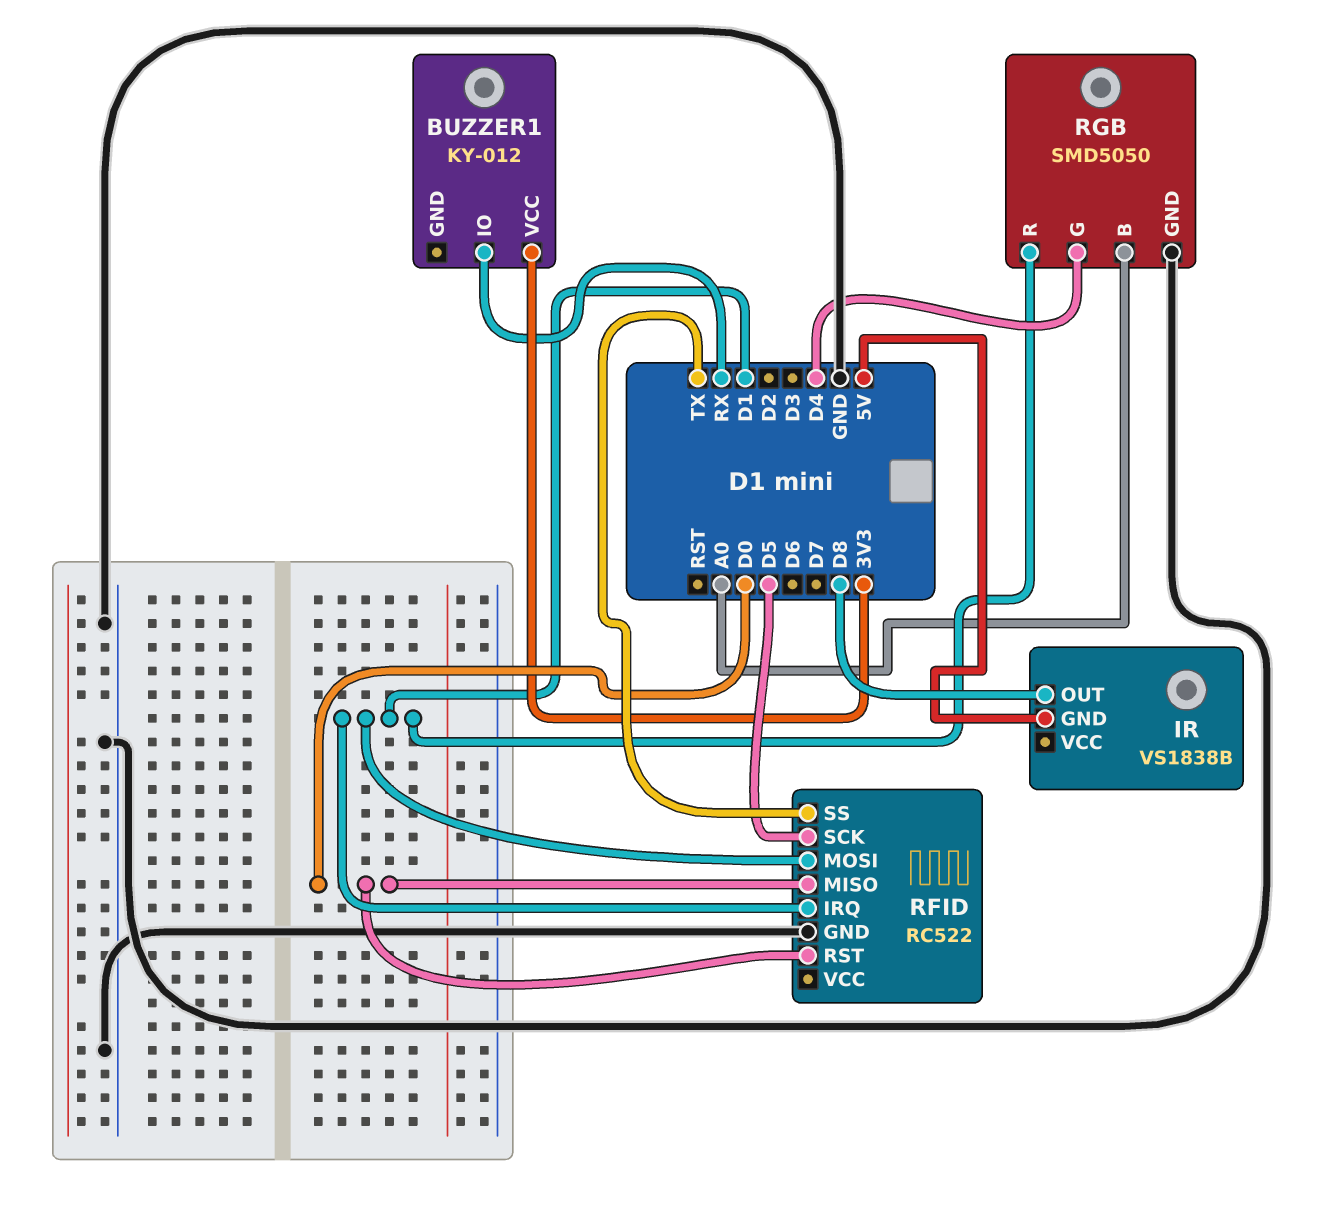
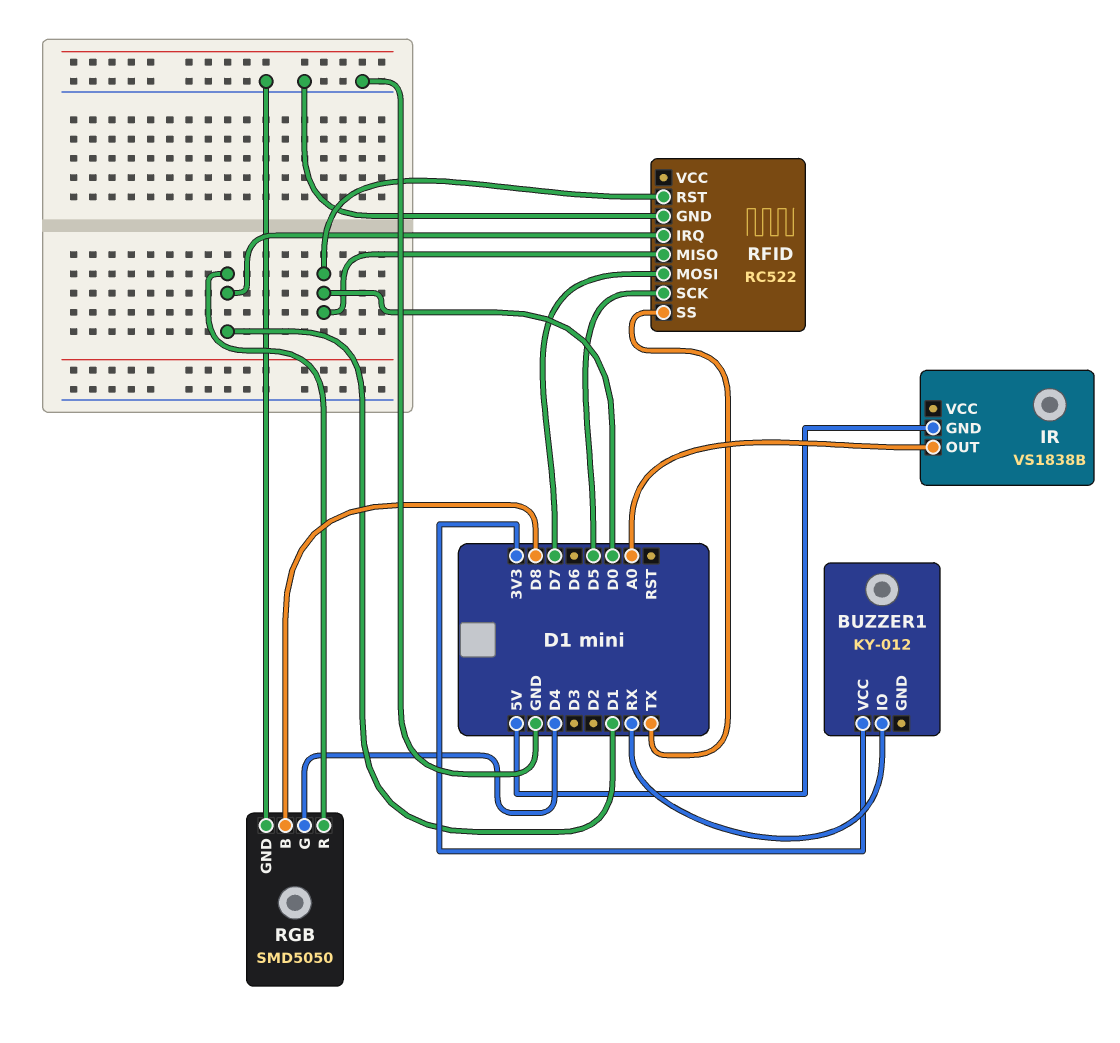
IR pin OUT: D8 -> A0
RFID pin MOSI: D1 -> D7
RGB pin B: A0 -> D8

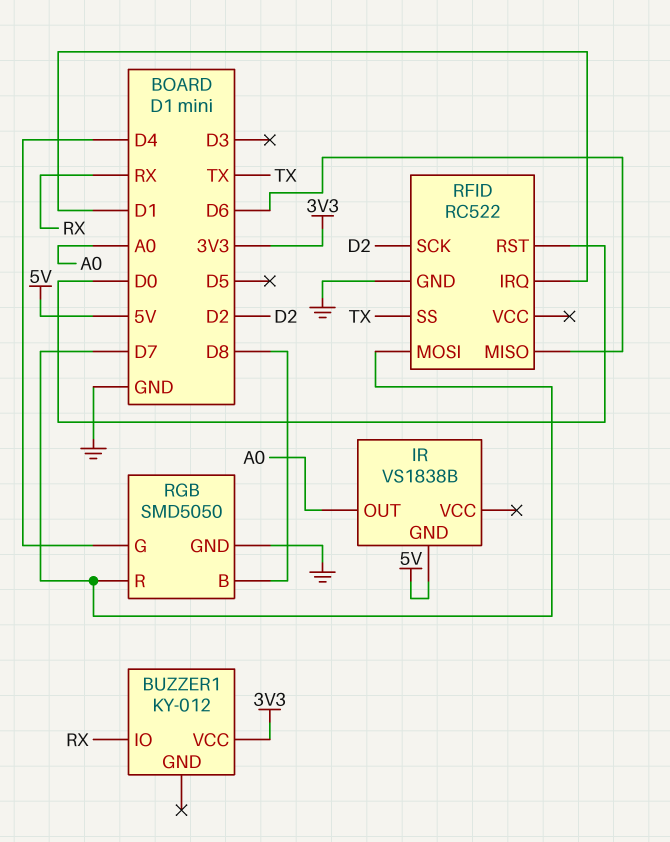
RFID pin MISO: D0 -> D6
RFID pin SCK: D5 -> D2
RGB pin R: D1 -> D7

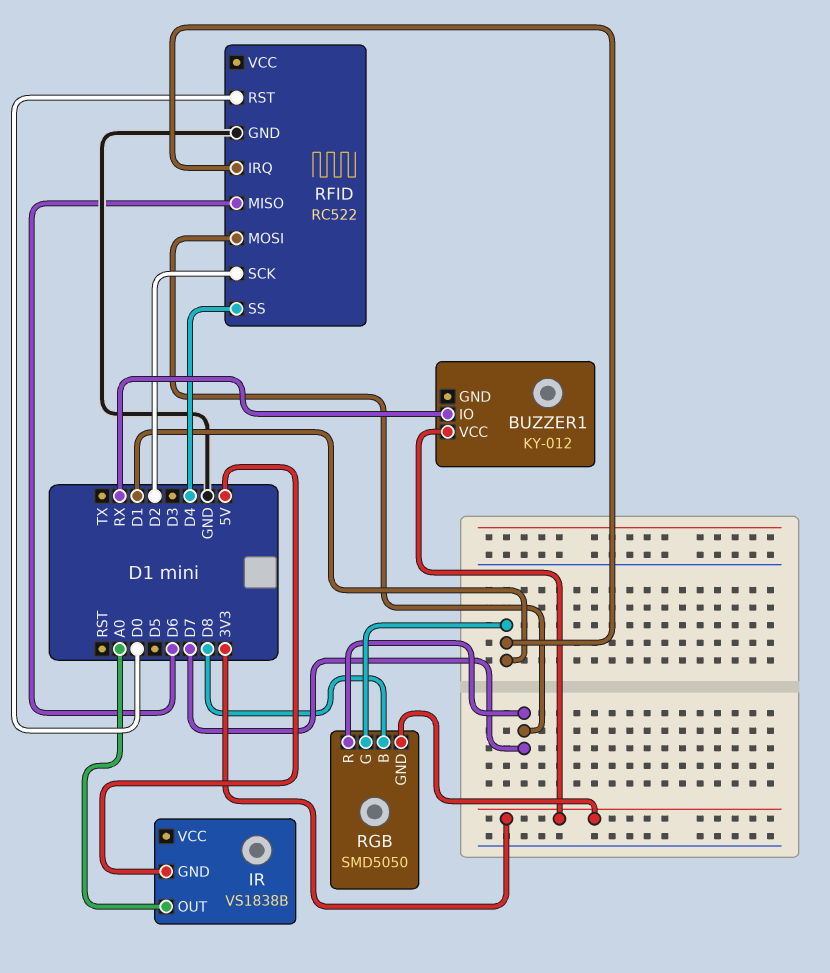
RFID pin SS: TX -> D4
RGB pin G: D4 -> D1
RGB pin GND: GND -> 3V3

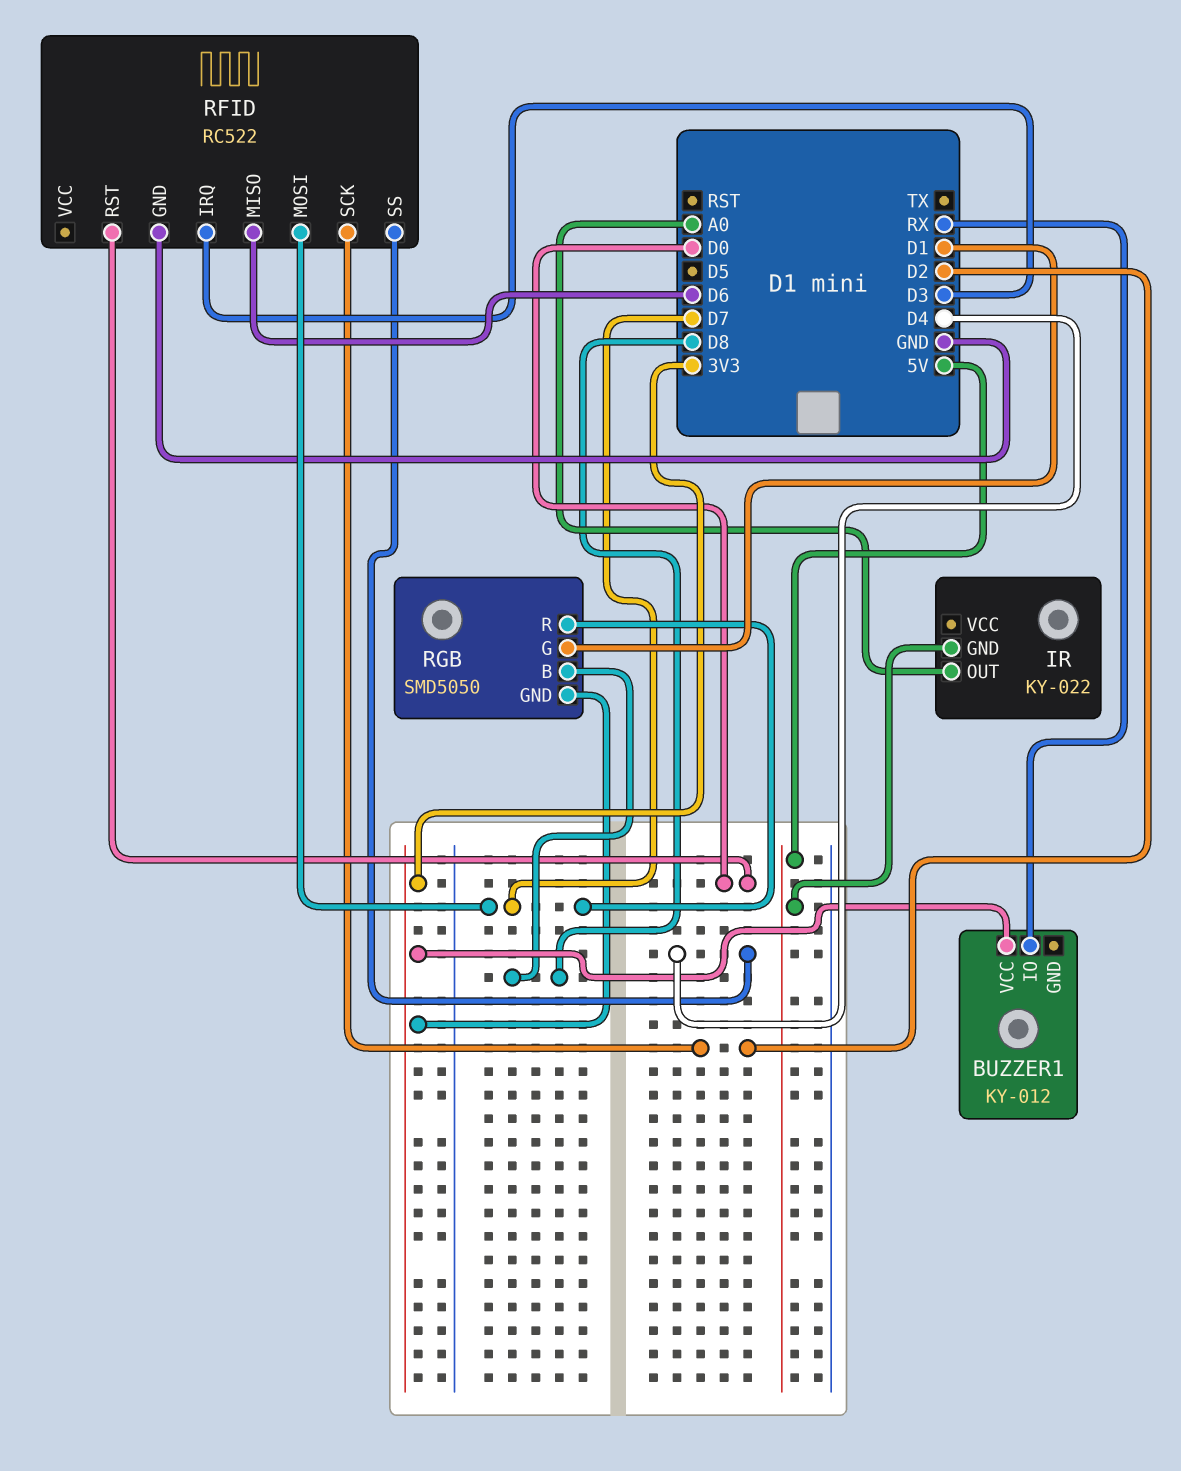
IR: VS1838B -> KY-022
RFID pin IRQ: D1 -> D3

